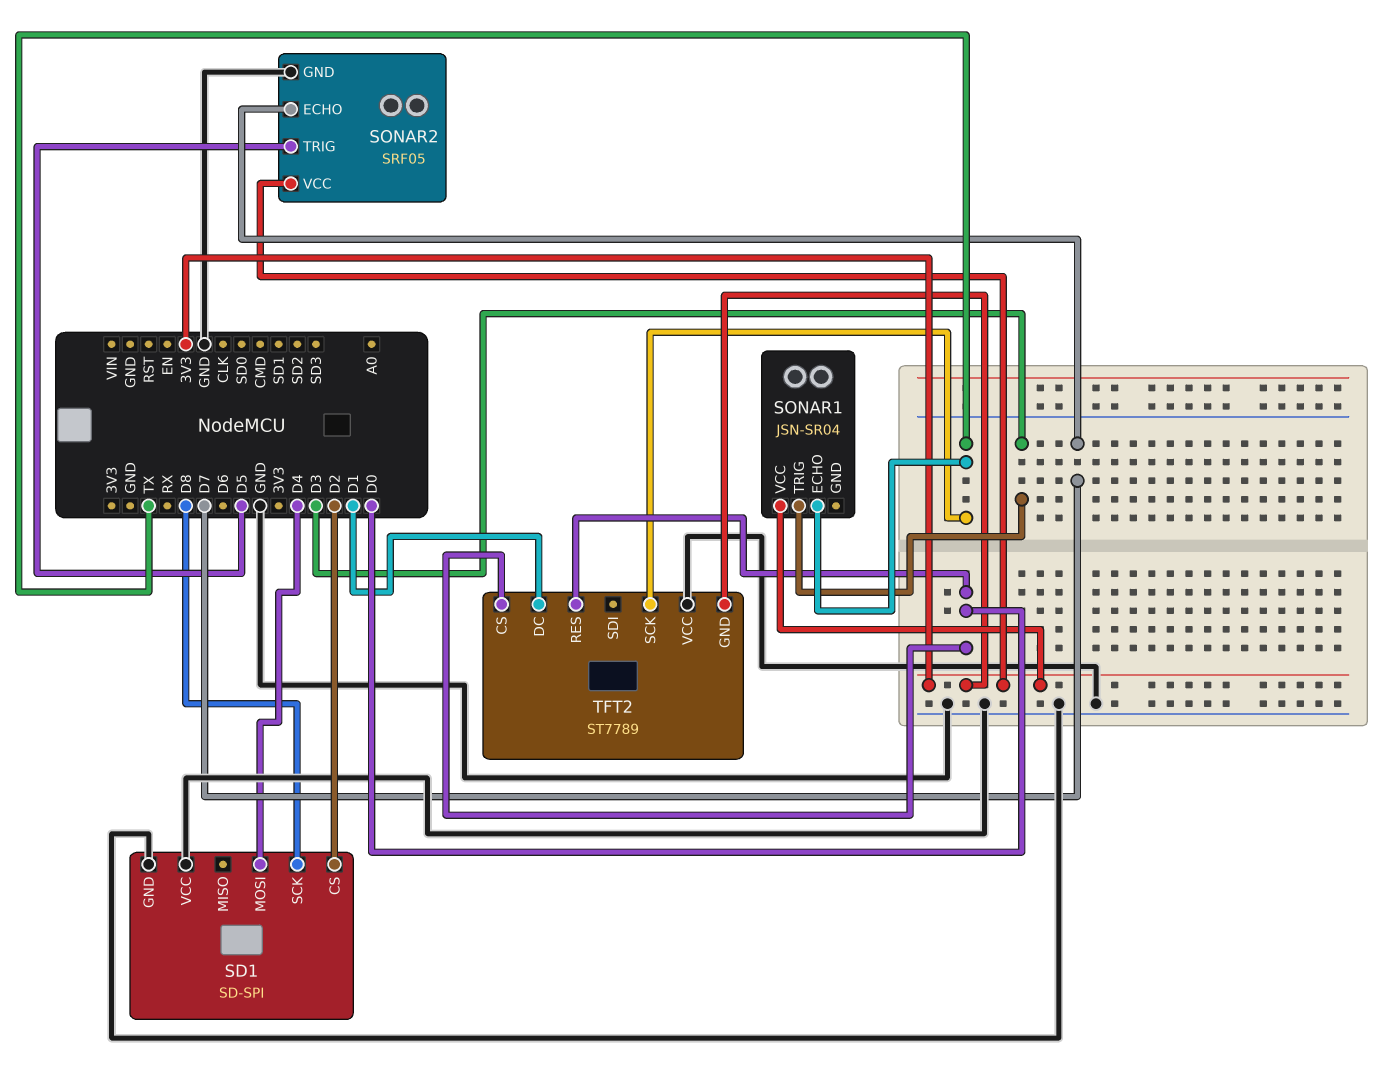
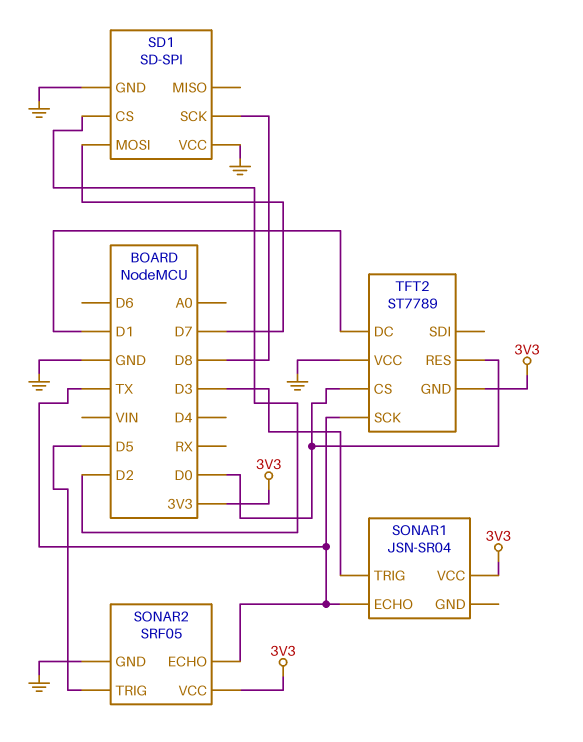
SD1 pin MOSI: D4 -> D7
SONAR2 pin ECHO: D7 -> TX

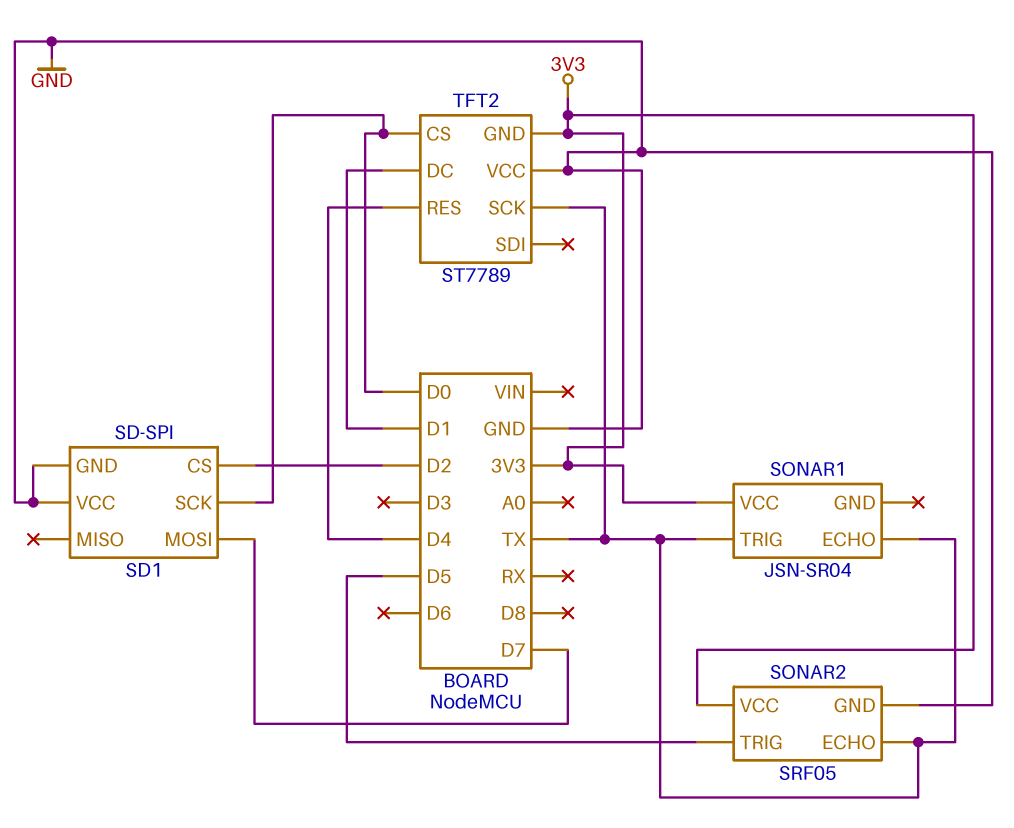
SD1 pin SCK: D8 -> D0
SONAR1 pin TRIG: D3 -> TX
TFT2 pin RES: D0 -> D4

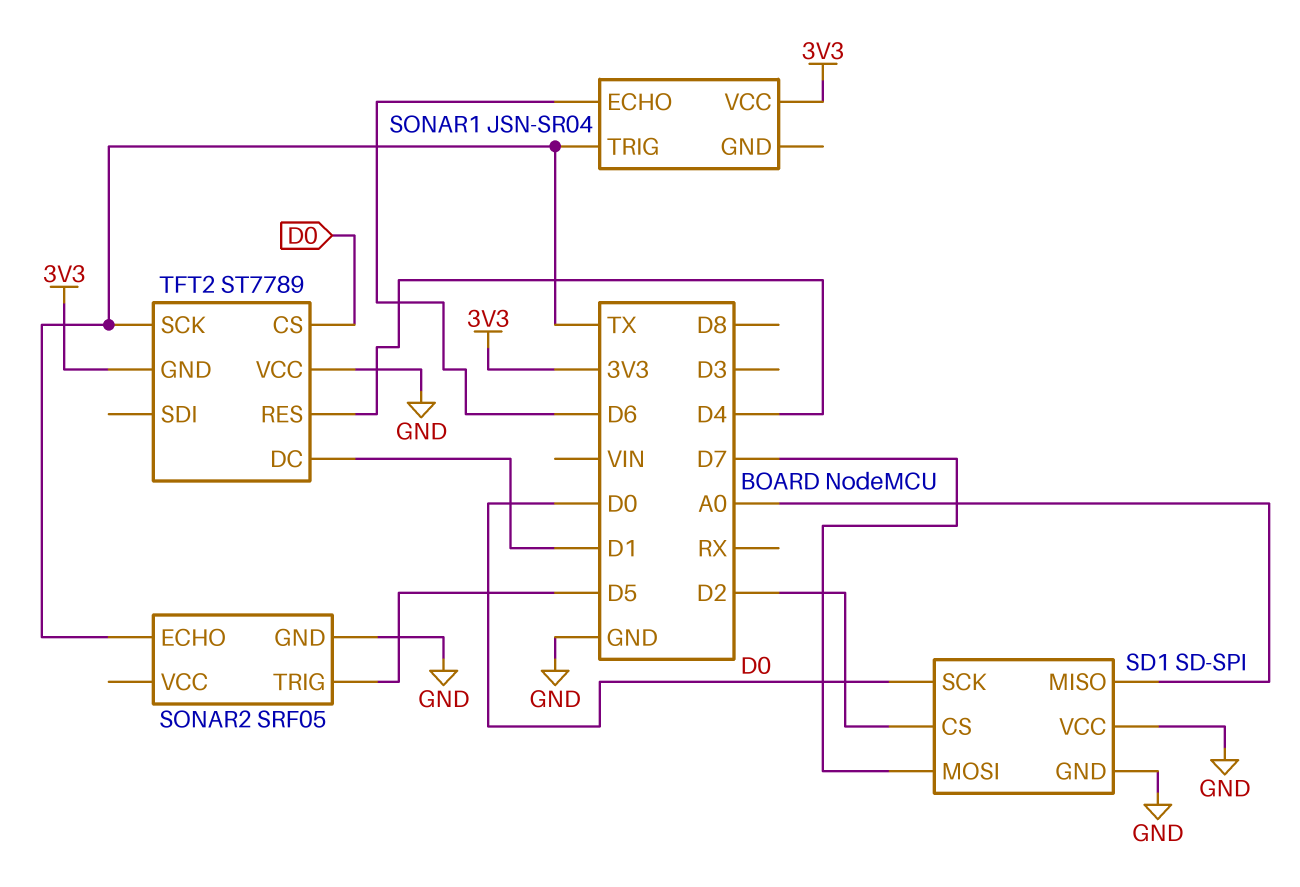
SD1 pin MISO: none -> A0
SONAR1 pin ECHO: TX -> D6
SONAR2 pin VCC: 3V3 -> none

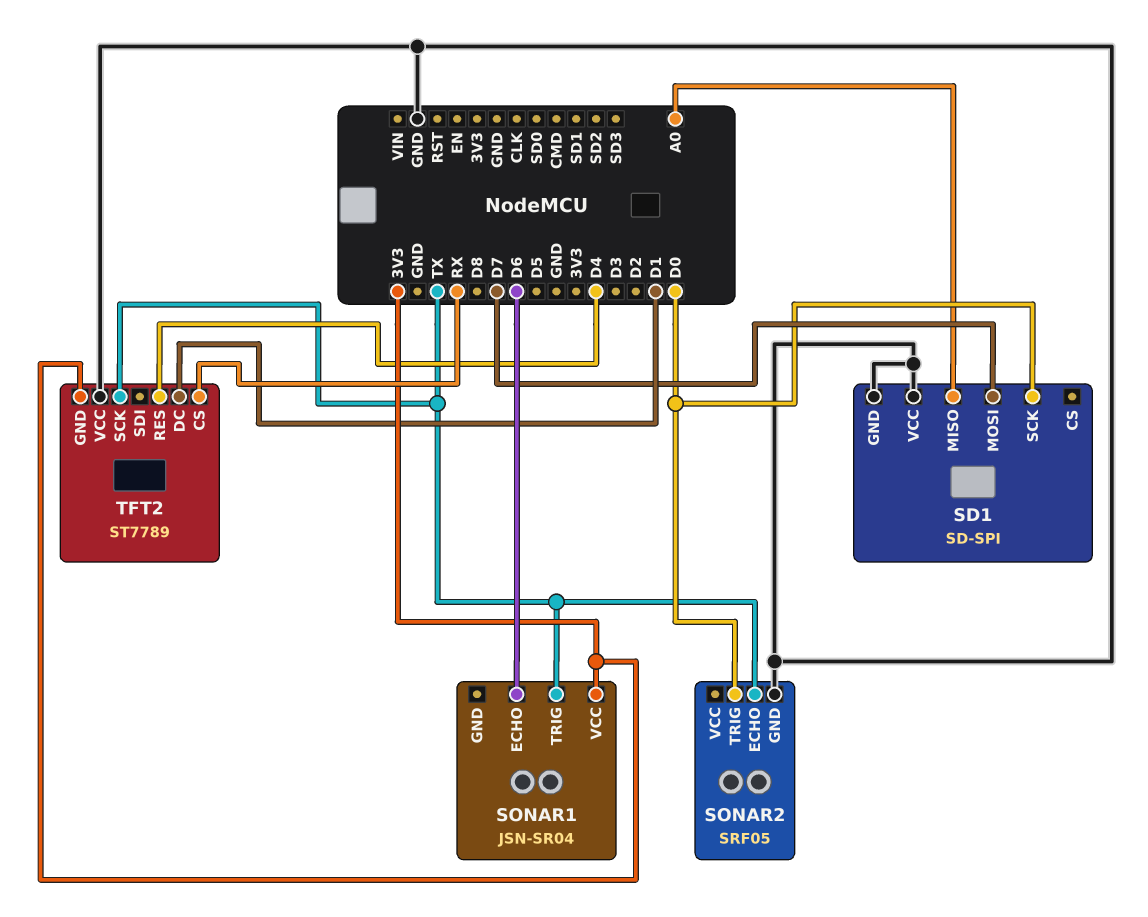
SD1 pin CS: D2 -> none
SONAR2 pin TRIG: D5 -> D0
TFT2 pin CS: D0 -> RX

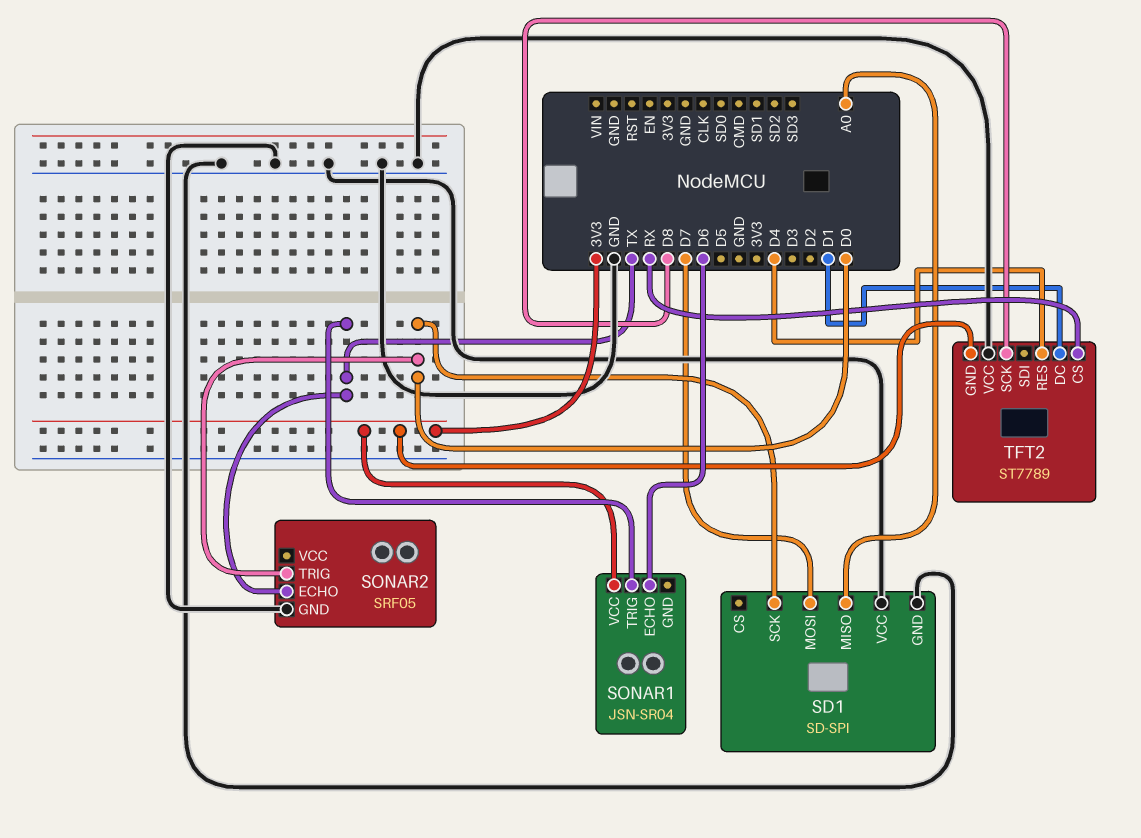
TFT2 pin SCK: TX -> D8

